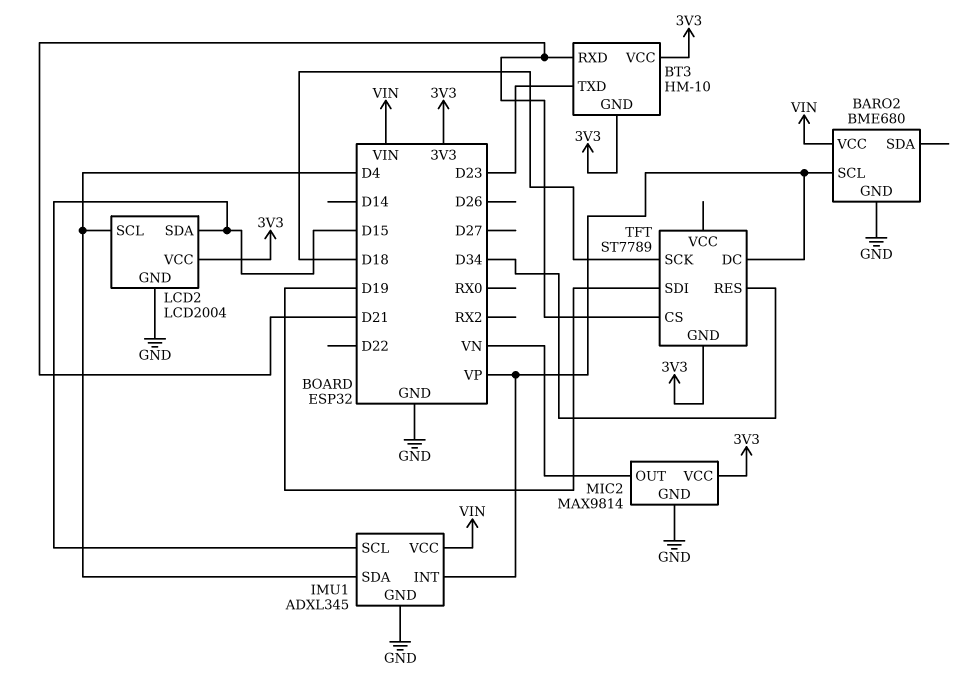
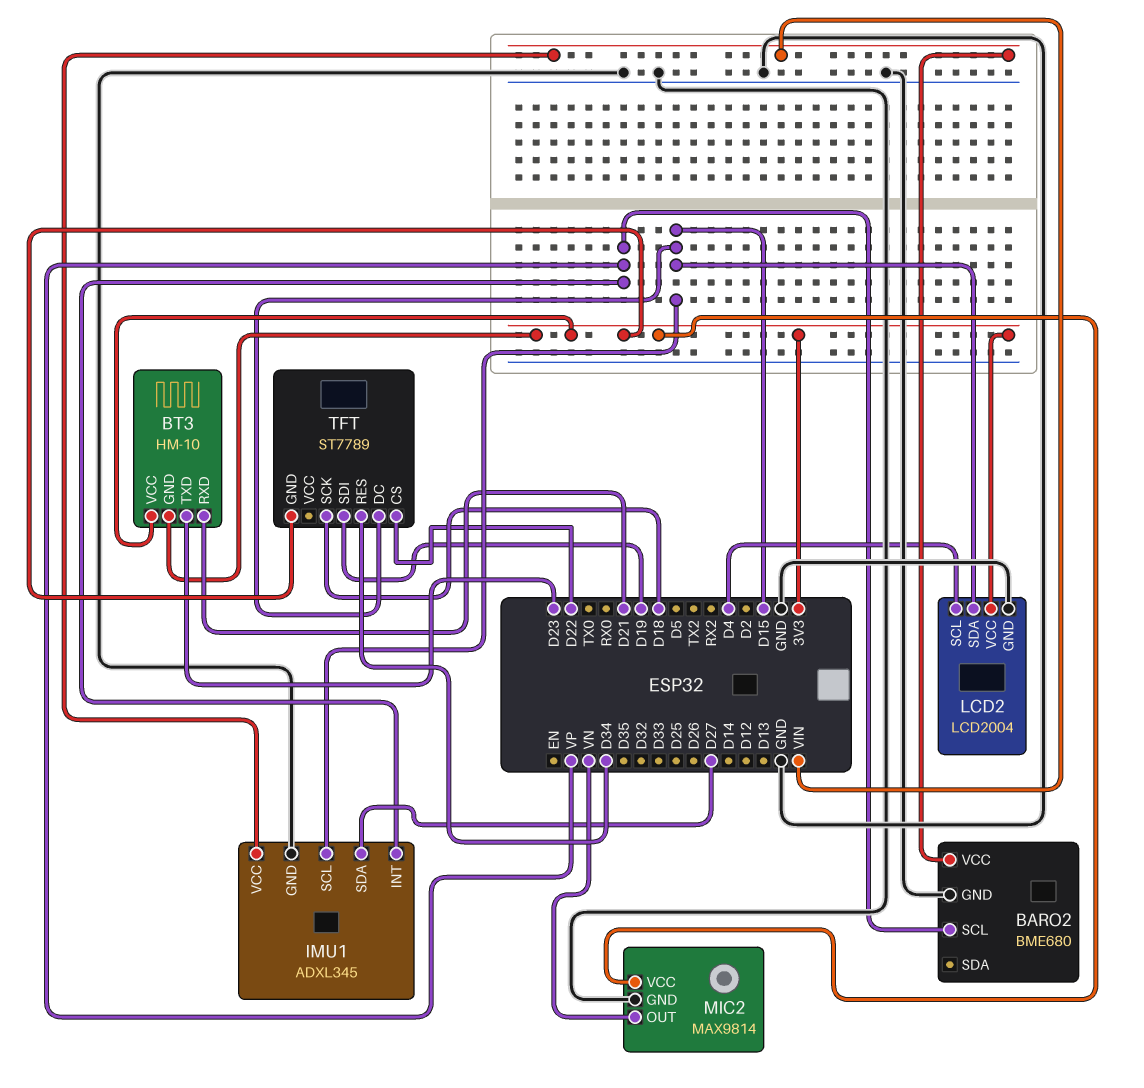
IMU1 pin SDA: D4 -> D27
TFT pin CS: D21 -> D22
TFT pin DC: VP -> D15

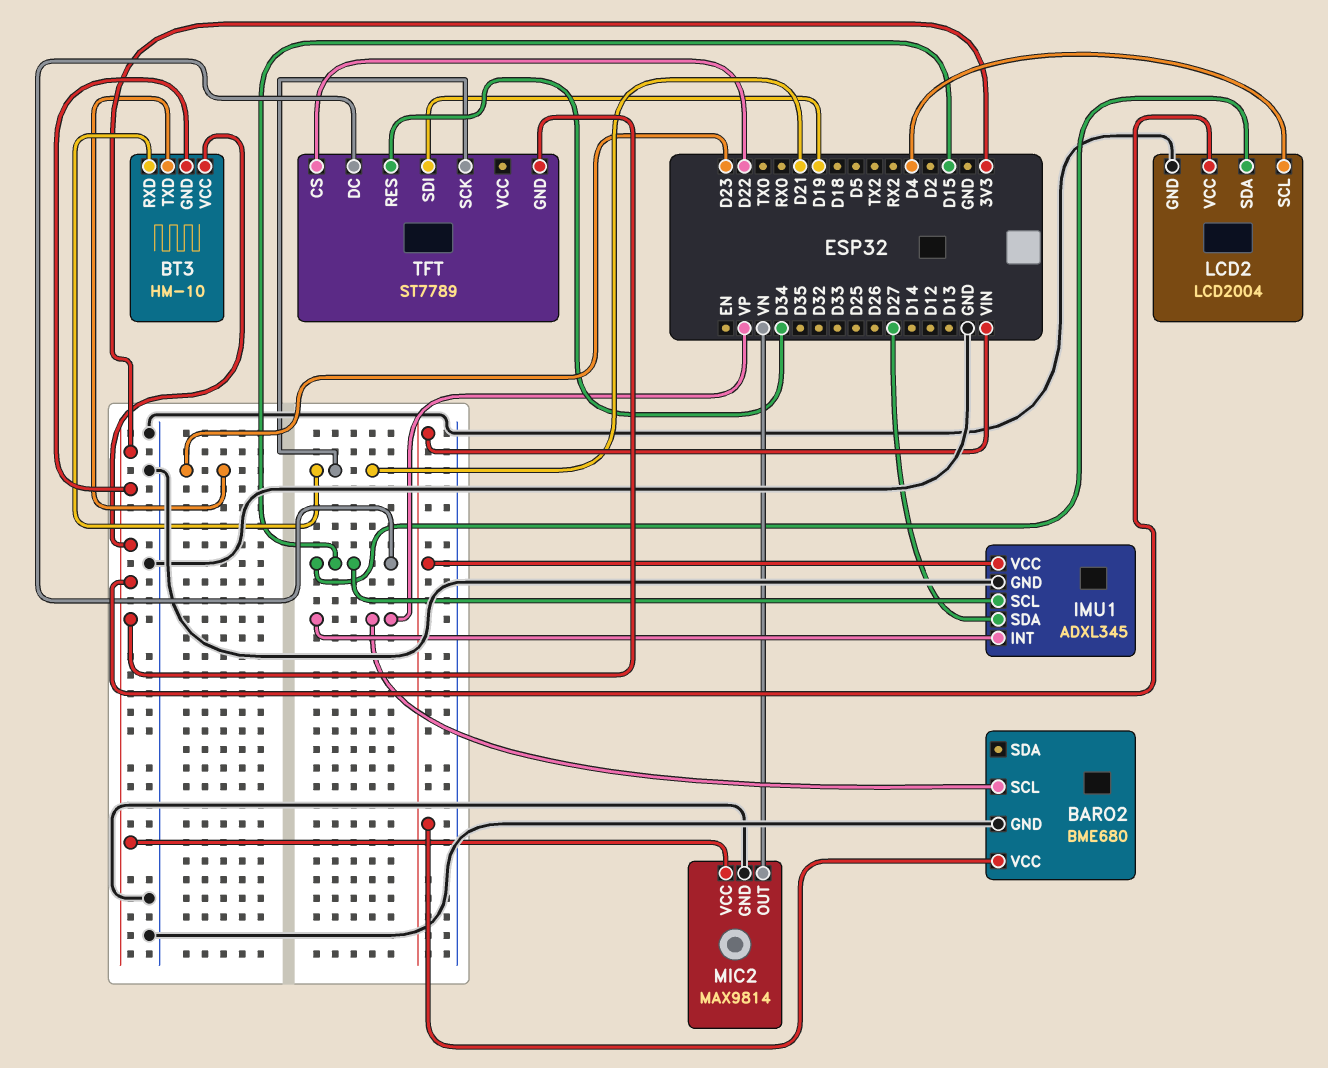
TFT pin SCK: D18 -> D21

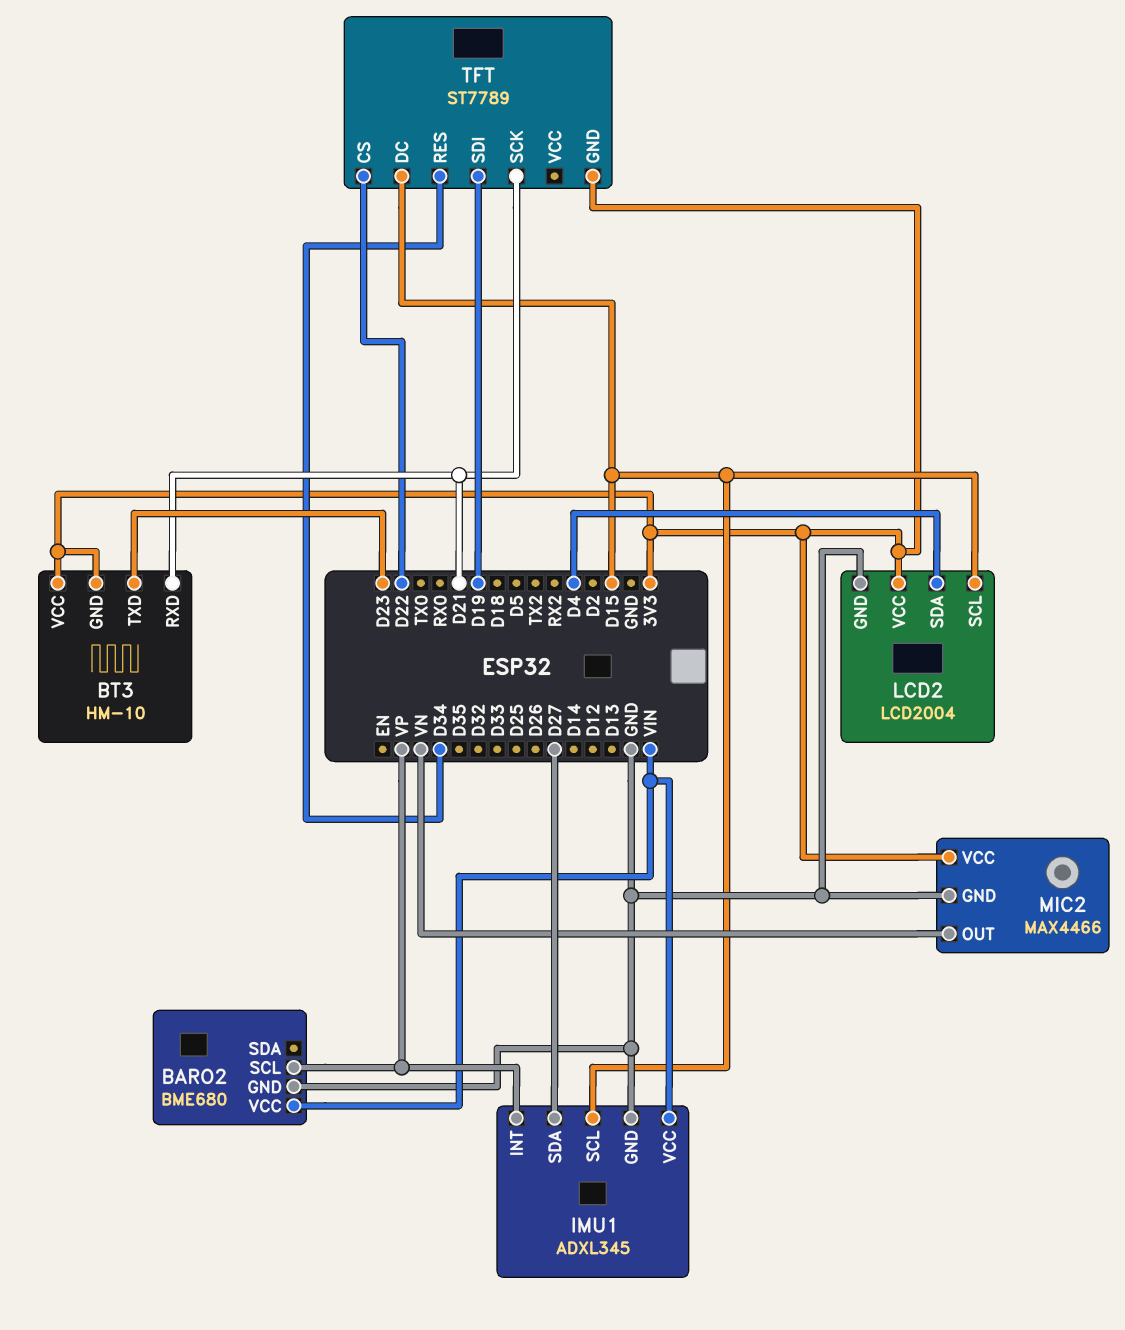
LCD2 pin SCL: D4 -> D15
LCD2 pin SDA: D15 -> D4
MIC2: MAX9814 -> MAX4466

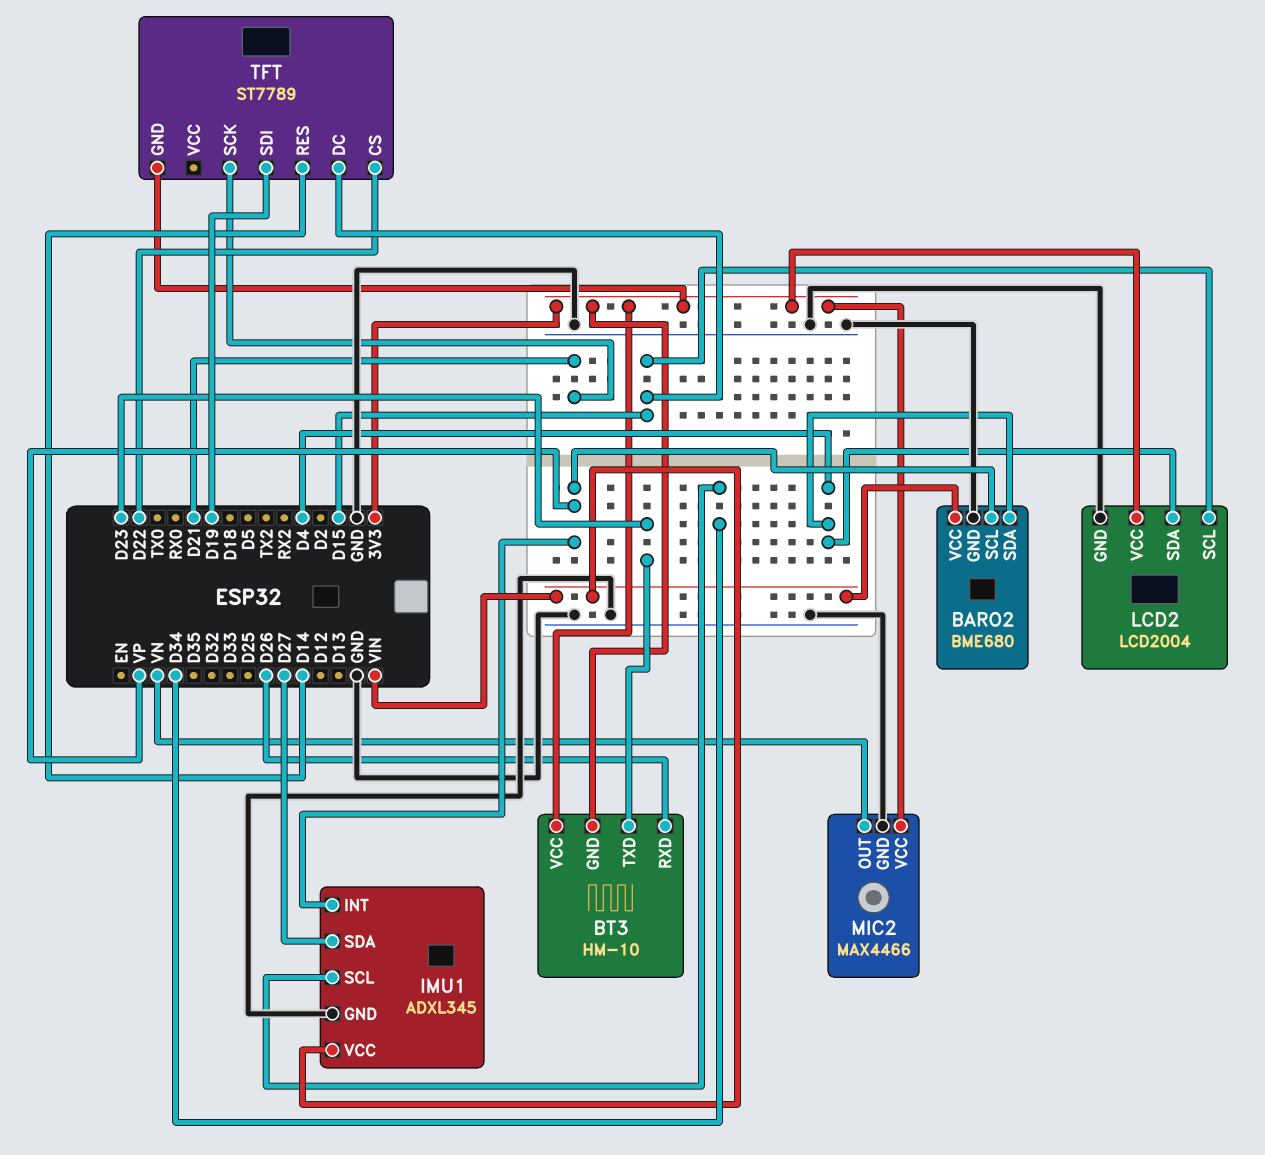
BARO2 pin SDA: none -> D4
BT3 pin RXD: D21 -> D26
IMU1 pin SCL: D15 -> D34
TFT pin RES: D34 -> D14

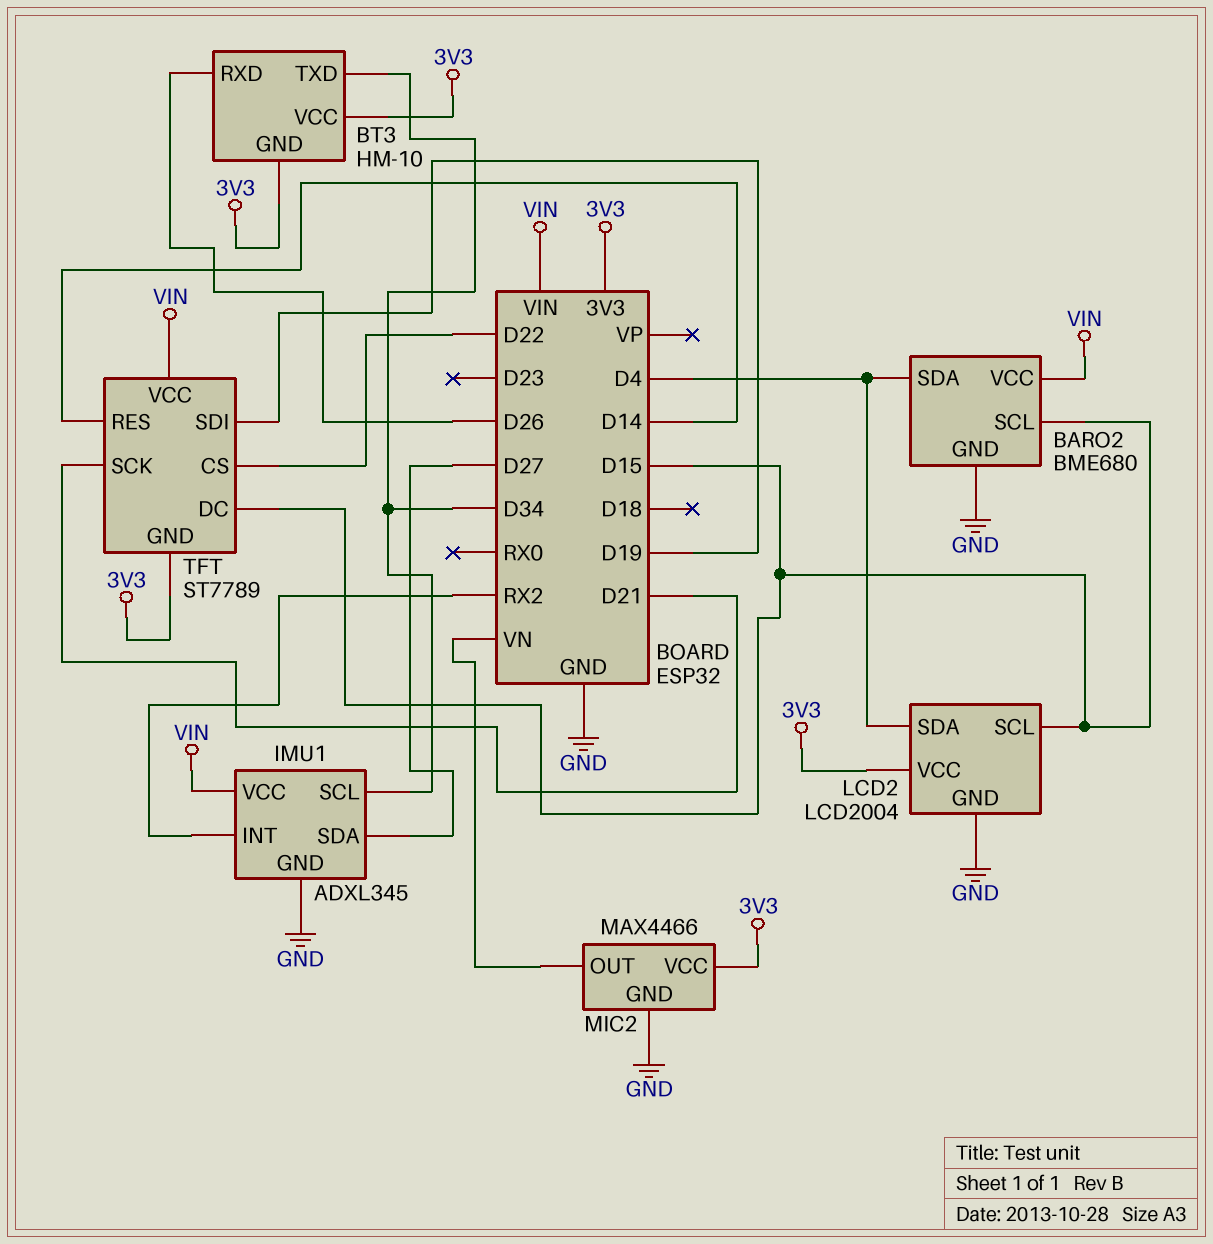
BARO2 pin SCL: VP -> D15
BT3 pin TXD: D23 -> D34
IMU1 pin INT: VP -> RX2
TFT pin VCC: none -> VIN

